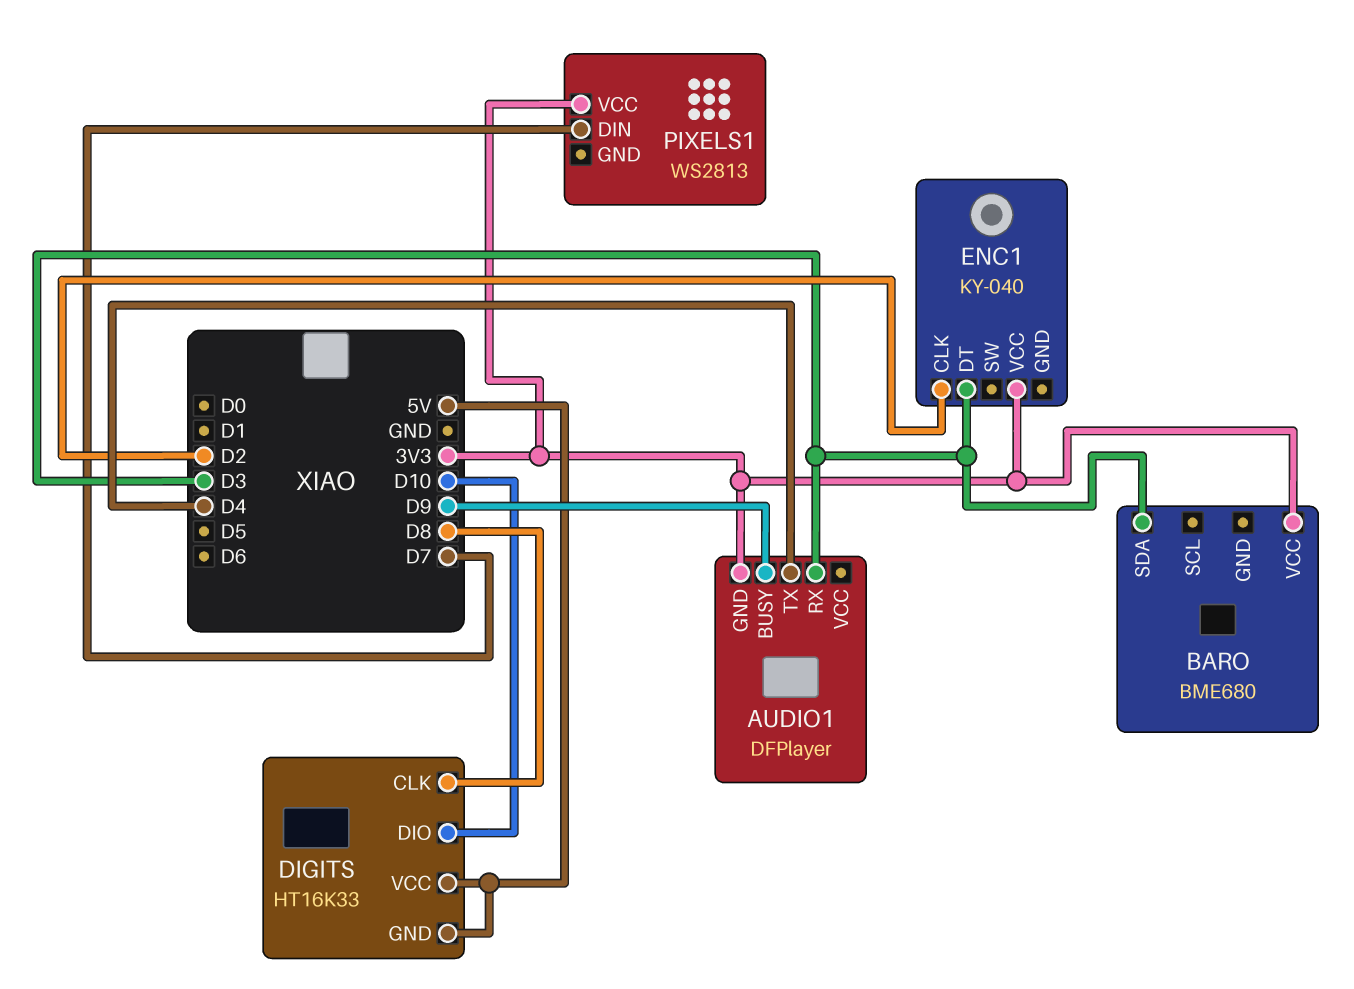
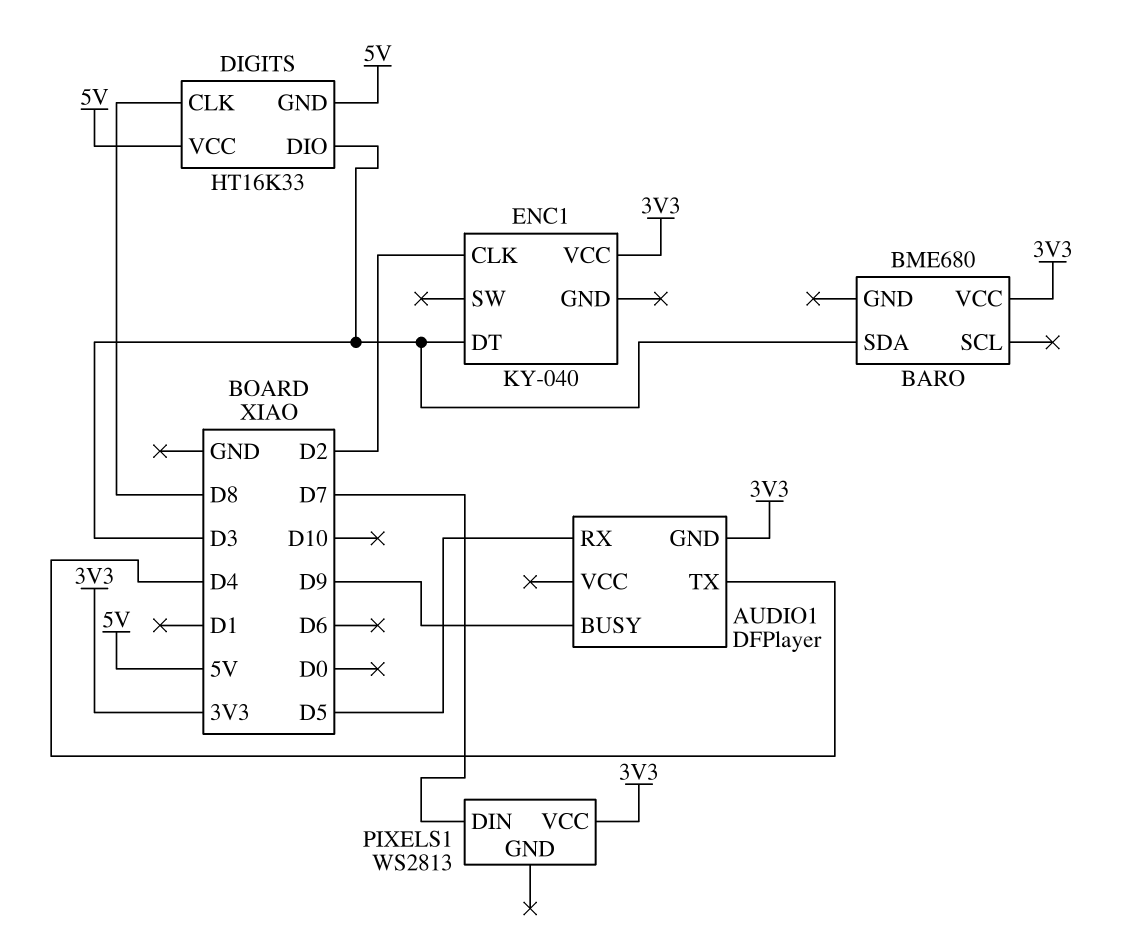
AUDIO1 pin RX: D3 -> D5
DIGITS pin DIO: D10 -> D3

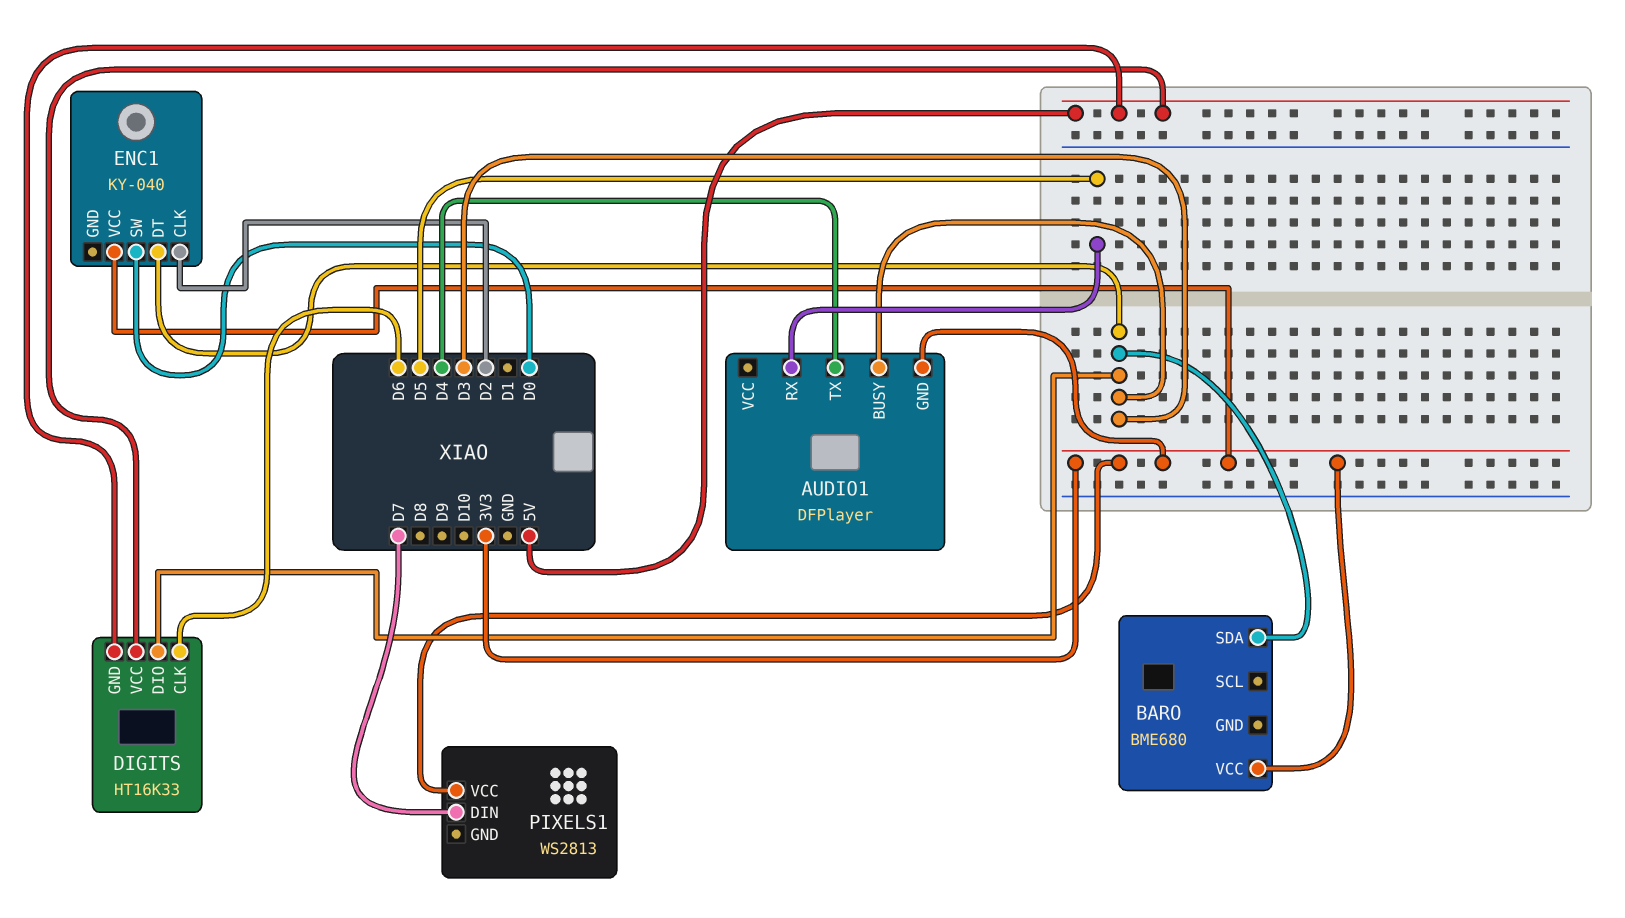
AUDIO1 pin BUSY: D9 -> D3
DIGITS pin CLK: D8 -> D6
ENC1 pin SW: none -> D0

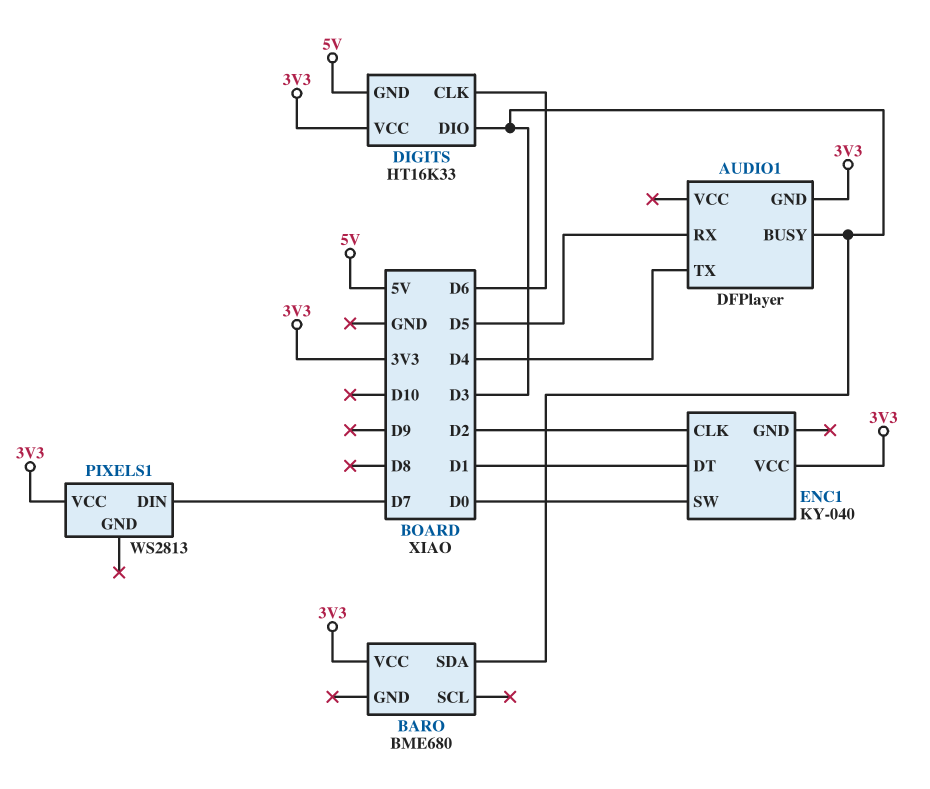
DIGITS pin VCC: 5V -> 3V3
ENC1 pin DT: D3 -> D1

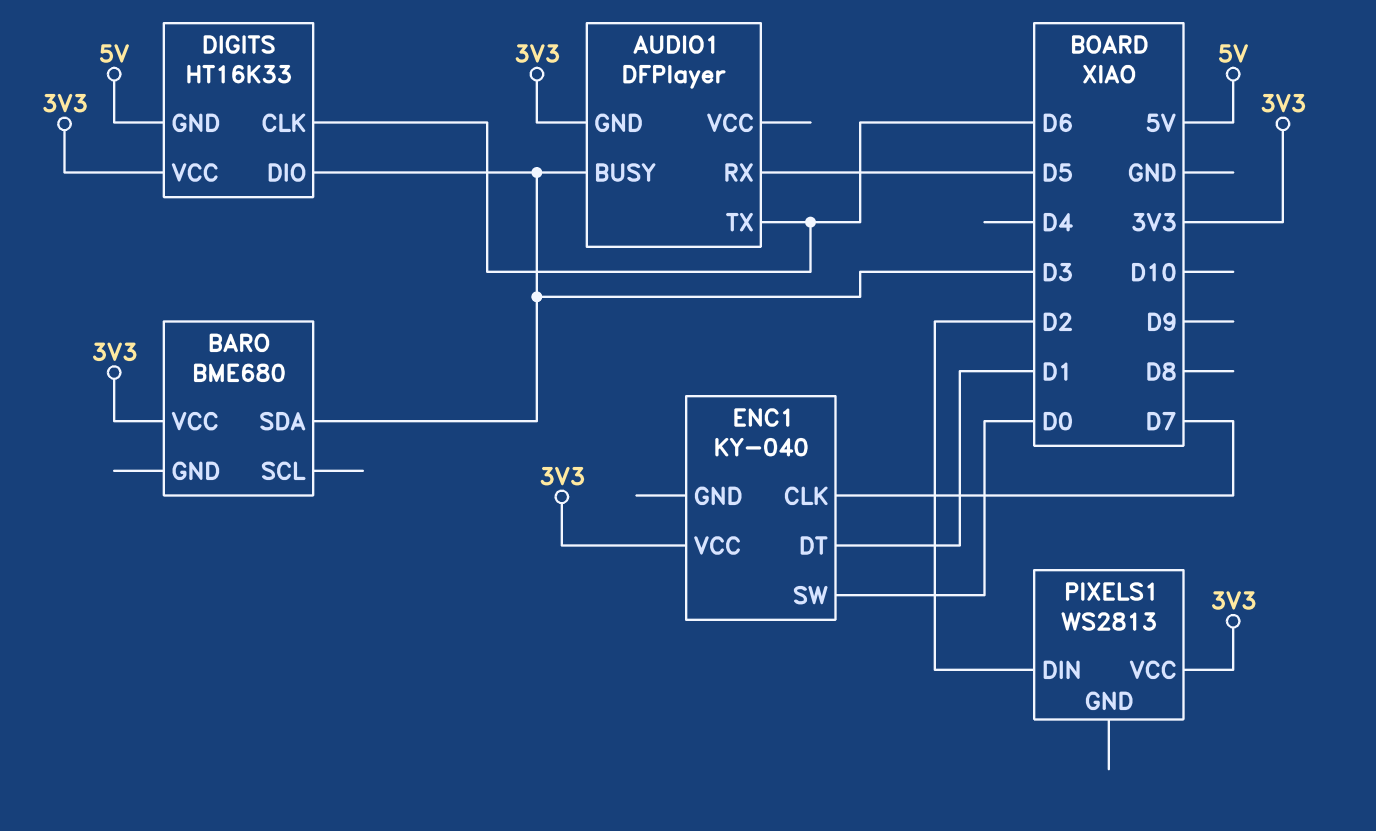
AUDIO1 pin TX: D4 -> D6
ENC1 pin CLK: D2 -> D7
PIXELS1 pin DIN: D7 -> D2

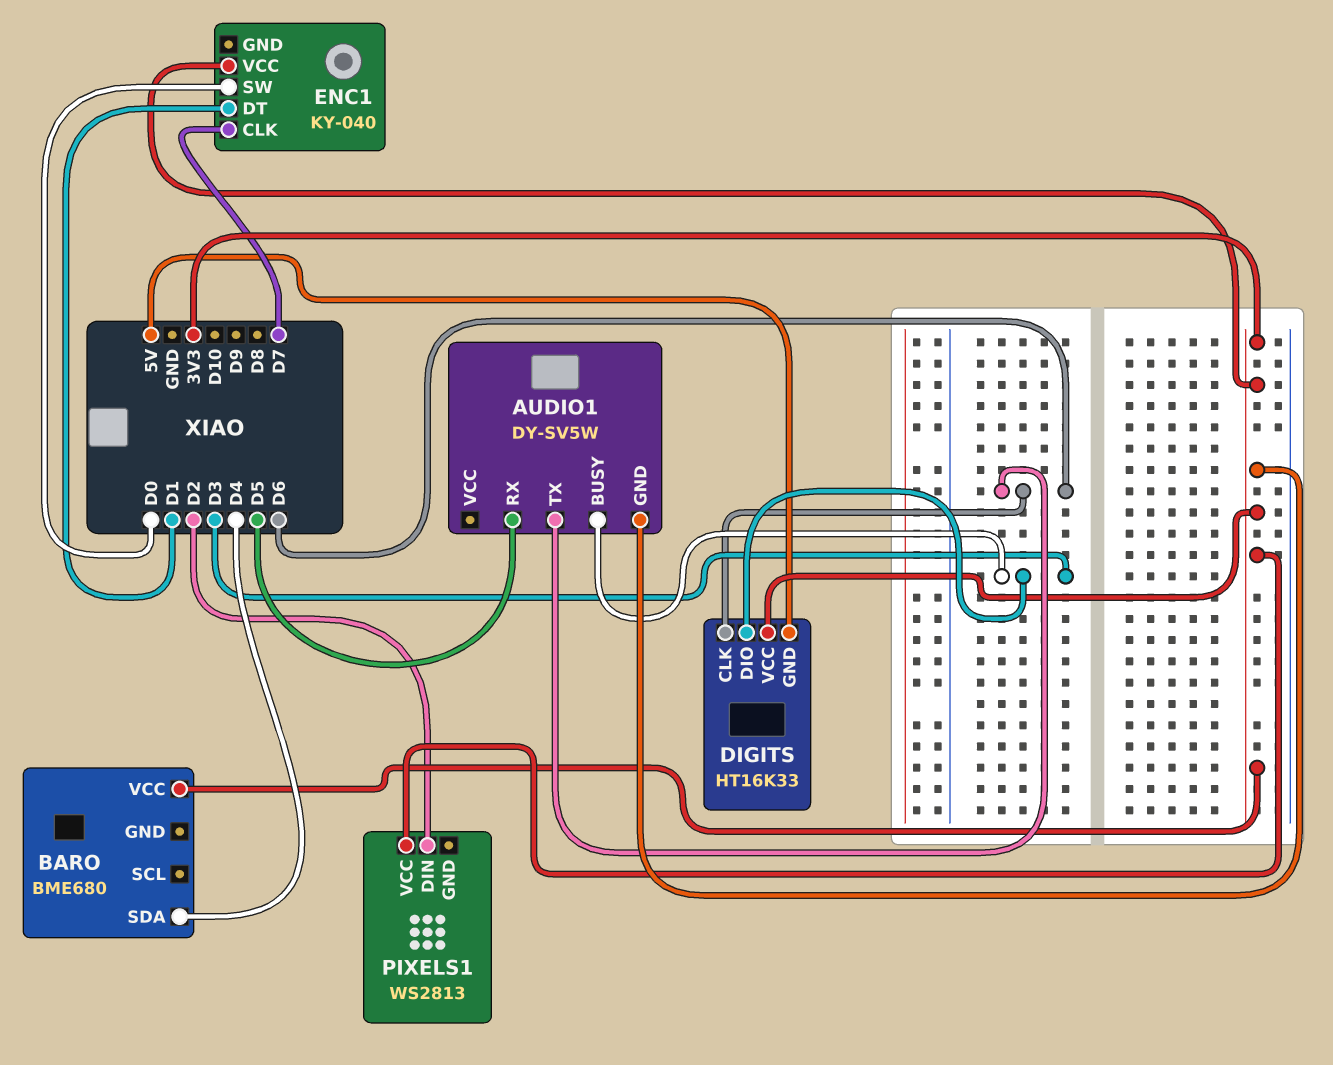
AUDIO1: DFPlayer -> DY-SV5W
BARO pin SDA: D3 -> D4

